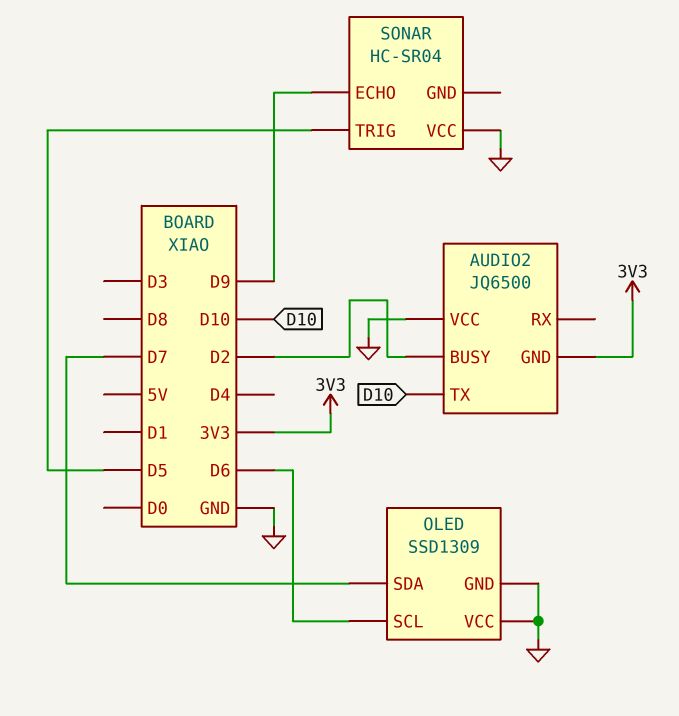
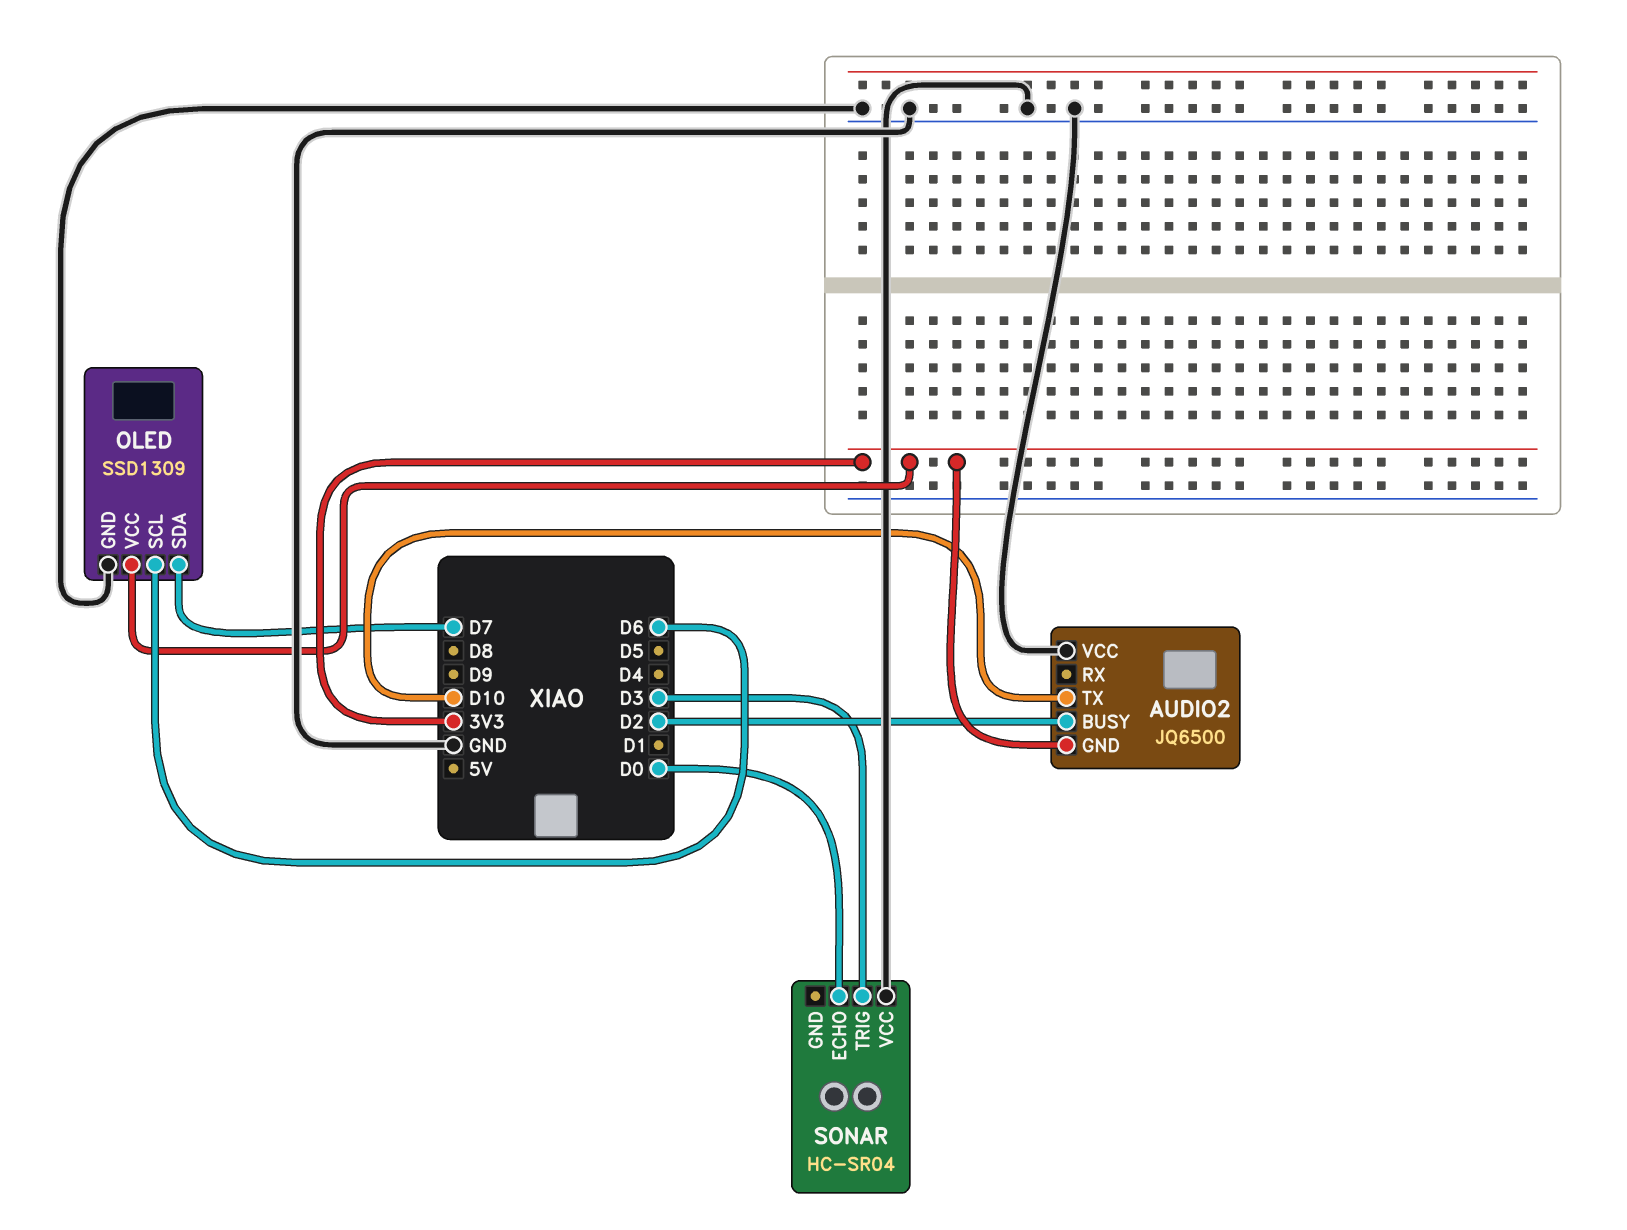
OLED pin VCC: GND -> 3V3
SONAR pin ECHO: D9 -> D0
SONAR pin TRIG: D5 -> D3

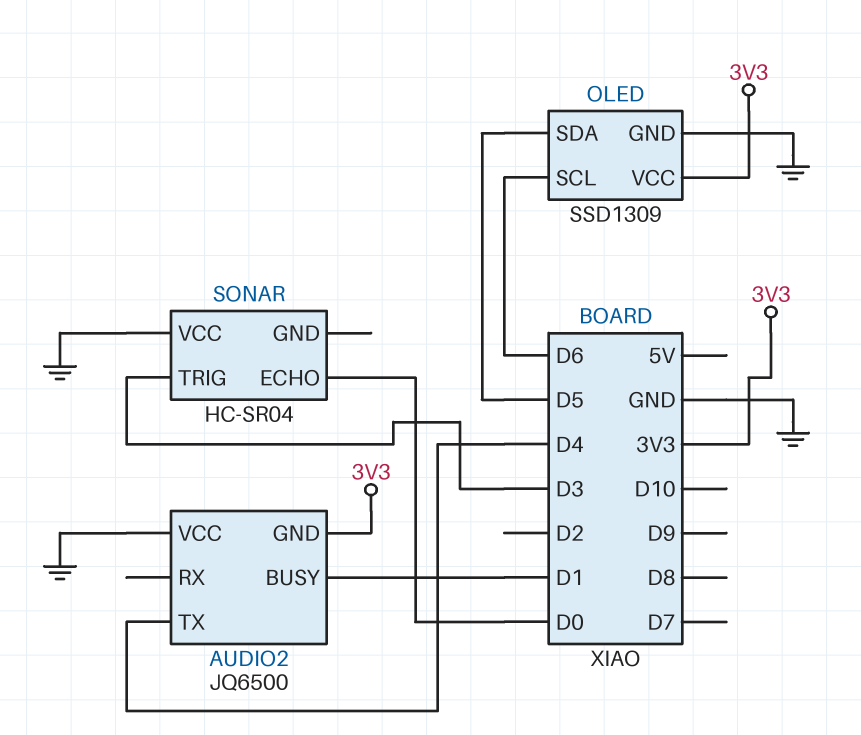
AUDIO2 pin BUSY: D2 -> D1
AUDIO2 pin TX: D10 -> D4
OLED pin SDA: D7 -> D5

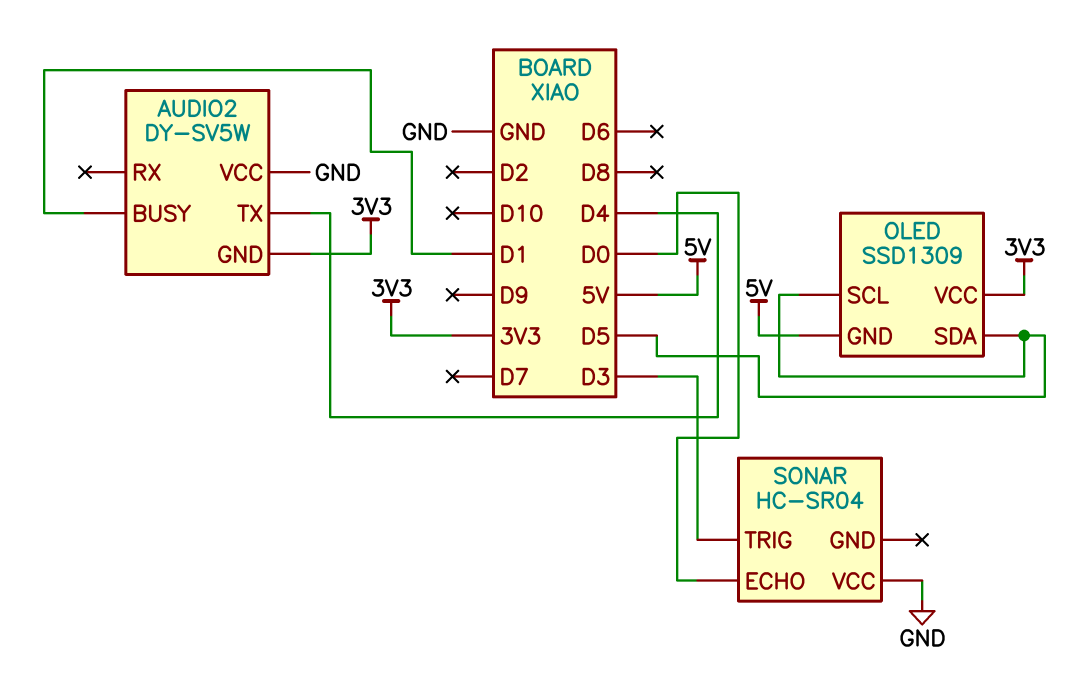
AUDIO2: JQ6500 -> DY-SV5W
OLED pin GND: GND -> 5V
OLED pin SCL: D6 -> D5

